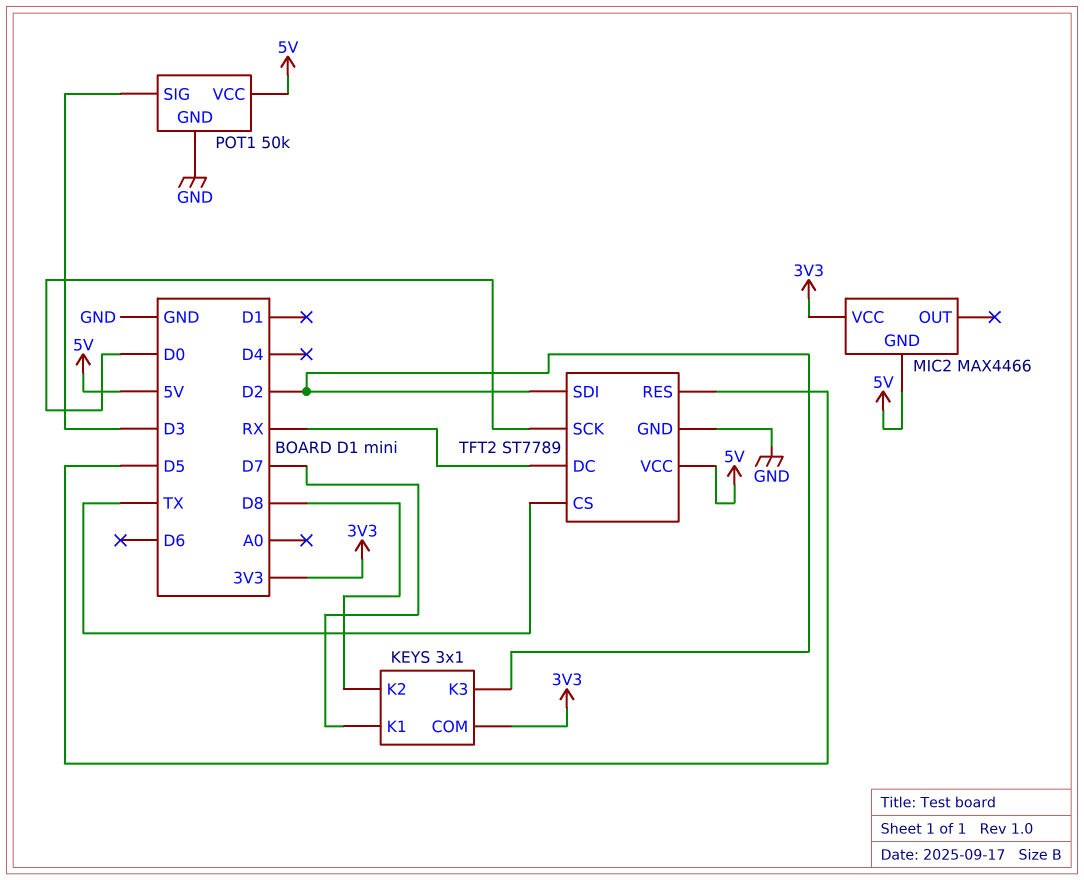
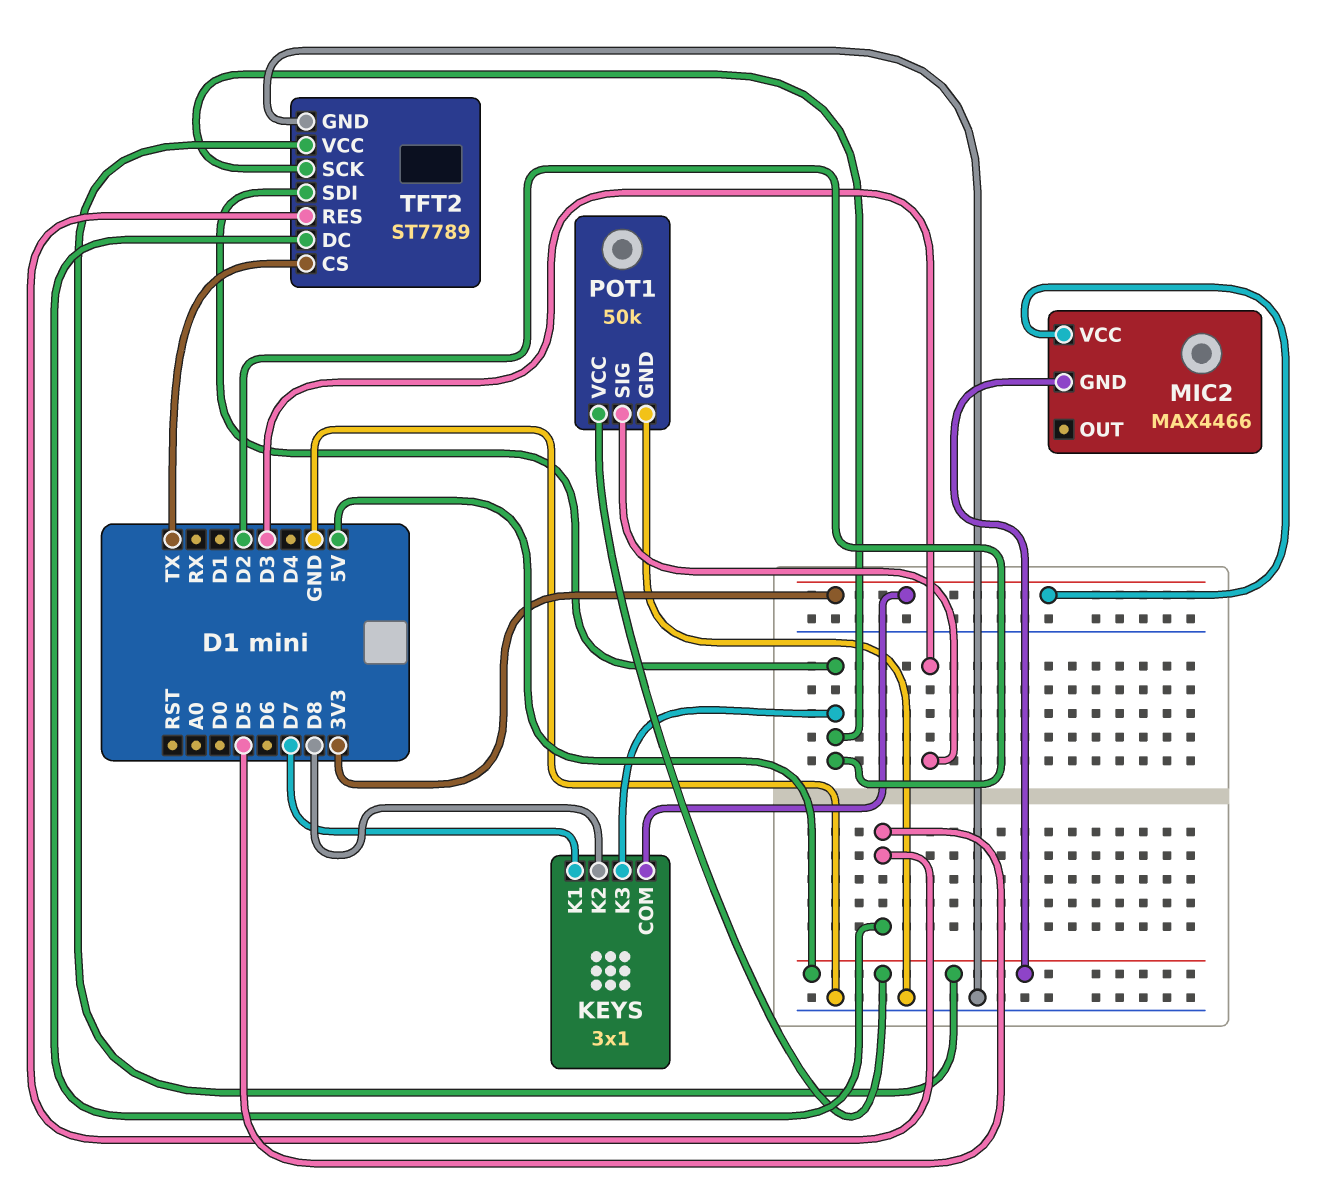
TFT2 pin DC: RX -> D5
TFT2 pin SCK: D0 -> D2

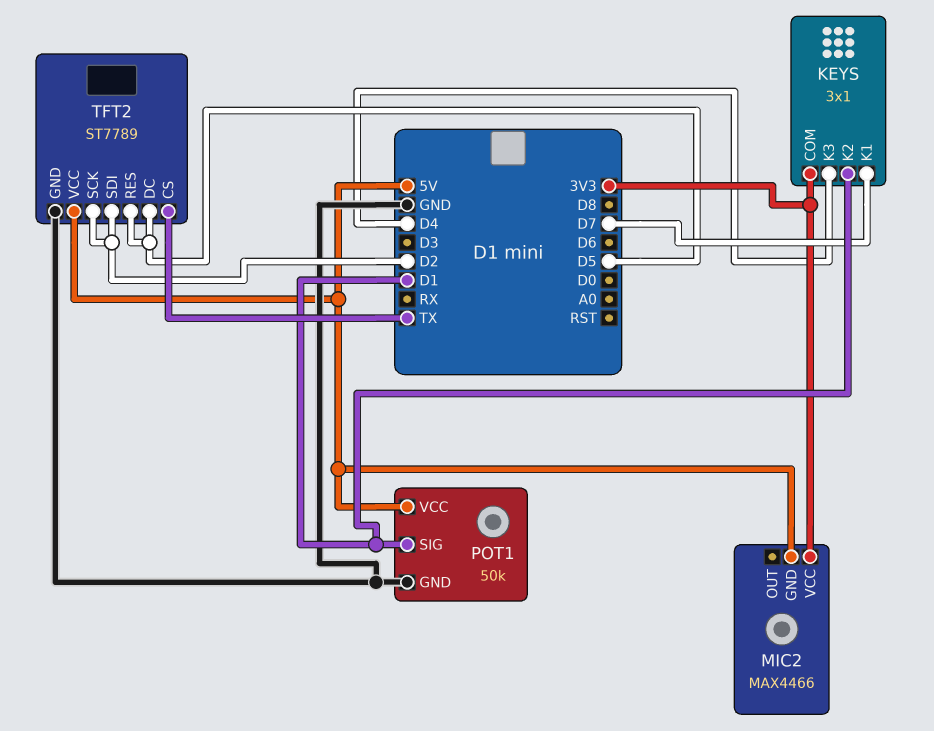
KEYS pin K2: D8 -> D1
KEYS pin K3: D2 -> D4
POT1 pin SIG: D3 -> D1

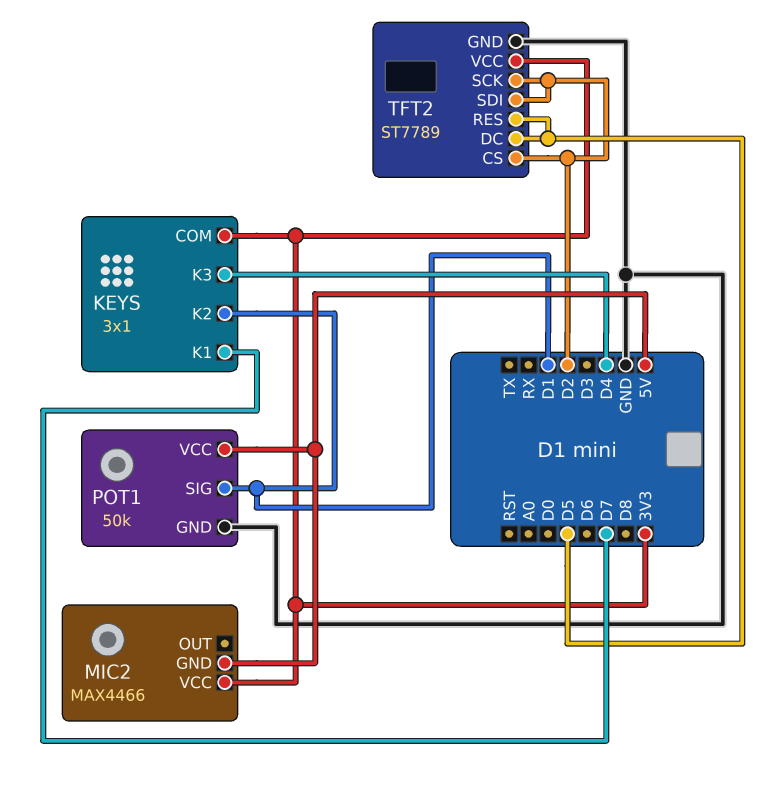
TFT2 pin CS: TX -> D2
TFT2 pin VCC: 5V -> 3V3

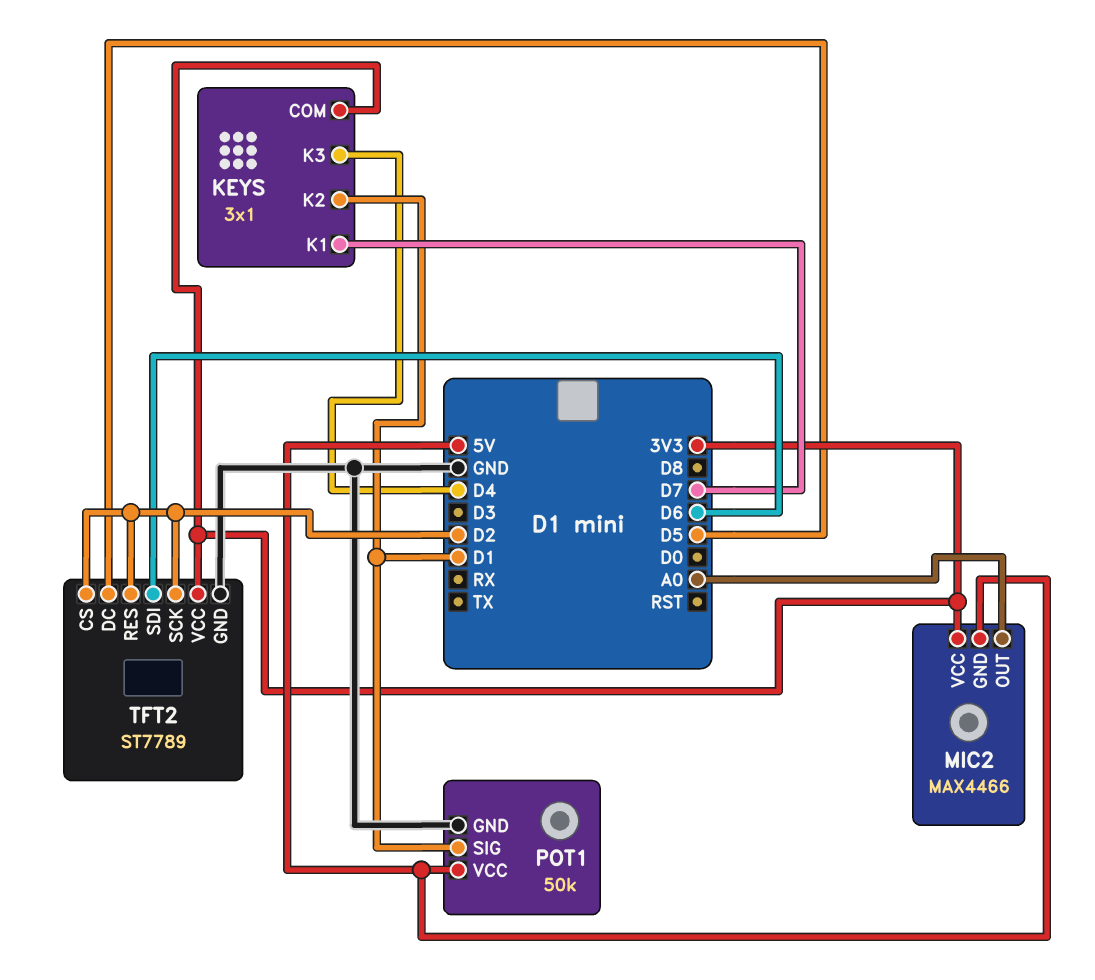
MIC2 pin OUT: none -> A0
TFT2 pin RES: D5 -> D2
TFT2 pin SDI: D2 -> D6

